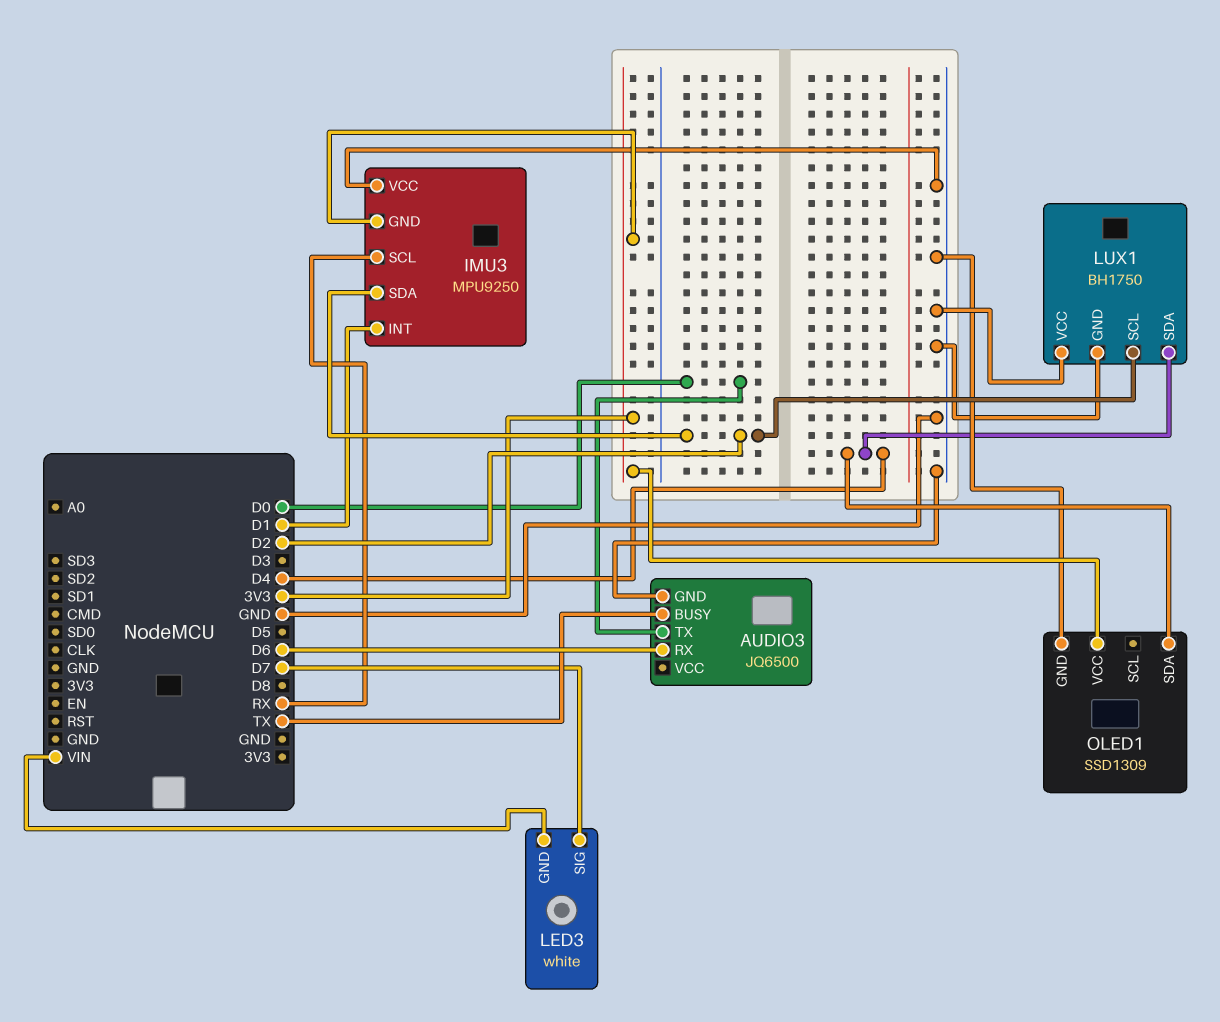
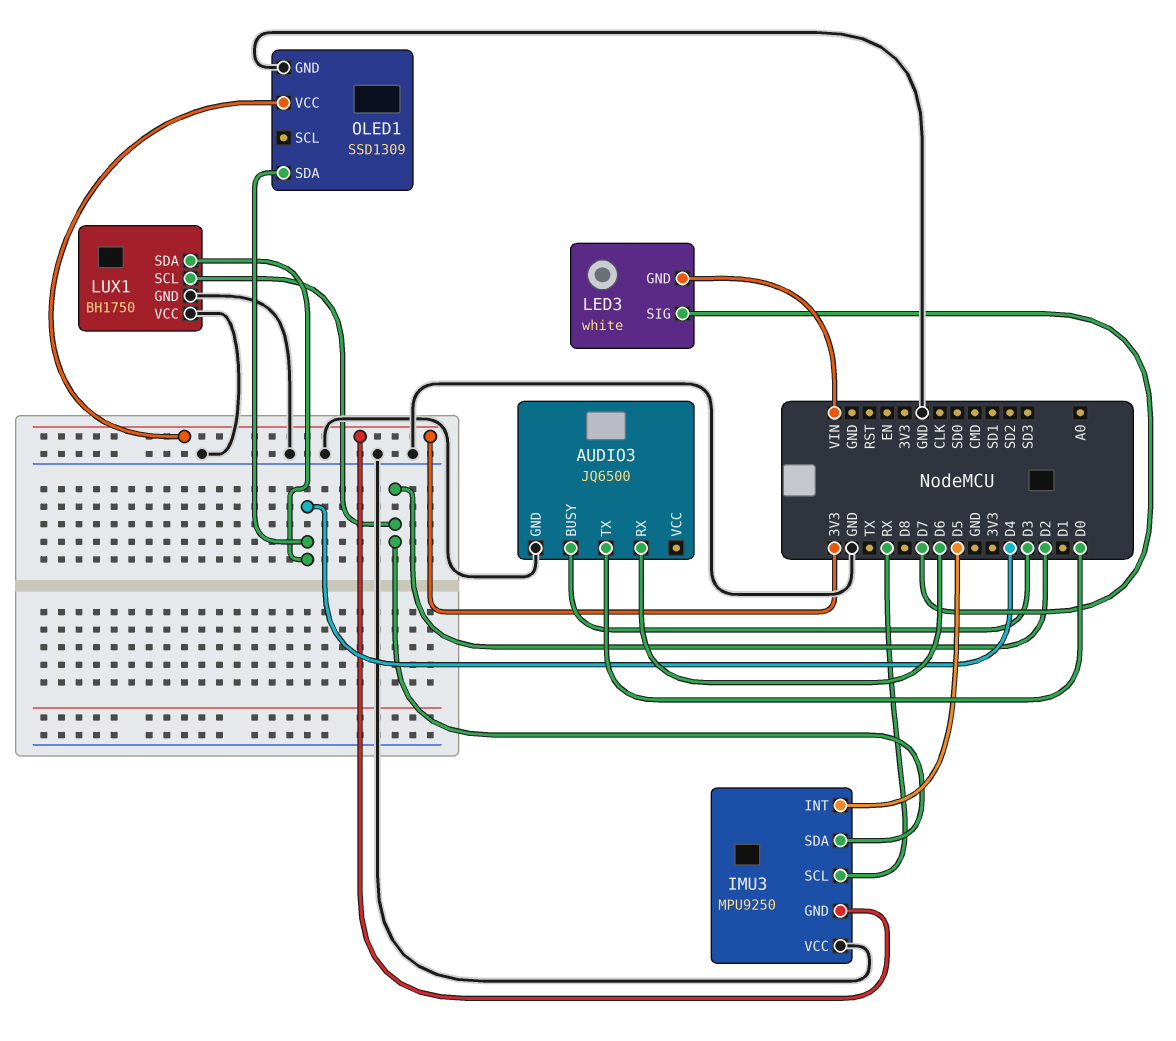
AUDIO3 pin BUSY: TX -> D3
IMU3 pin INT: D1 -> D5

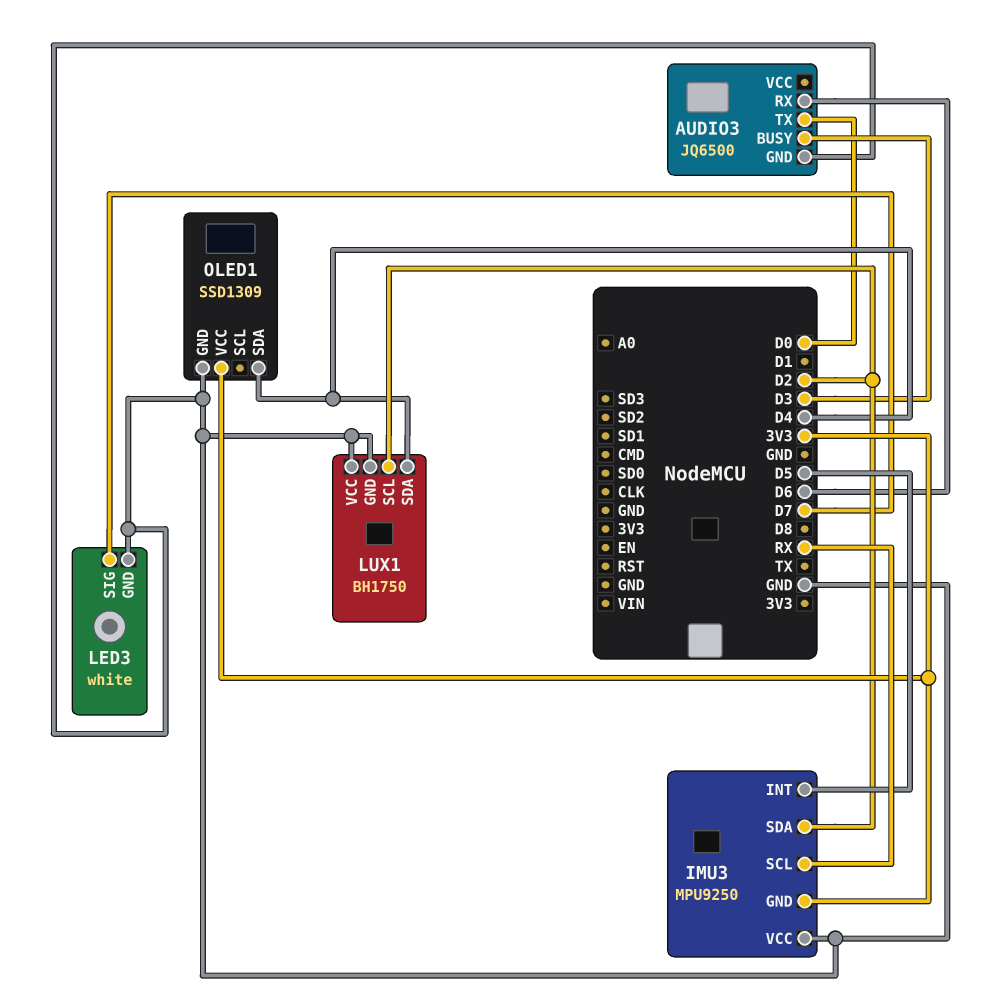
LED3 pin GND: VIN -> GND

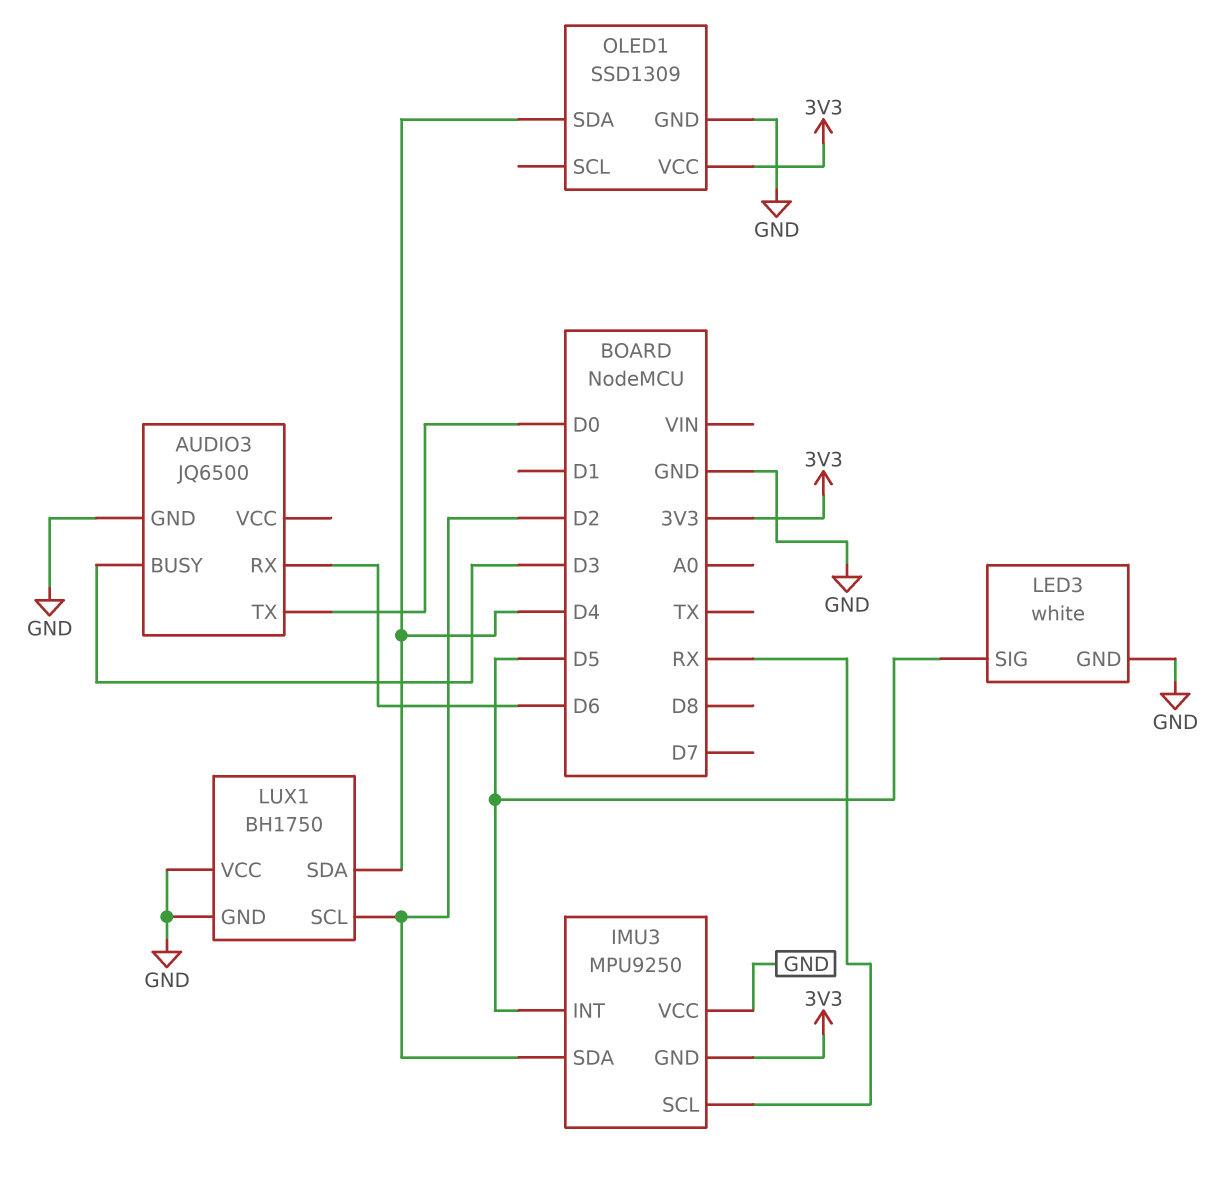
LED3 pin SIG: D7 -> D5

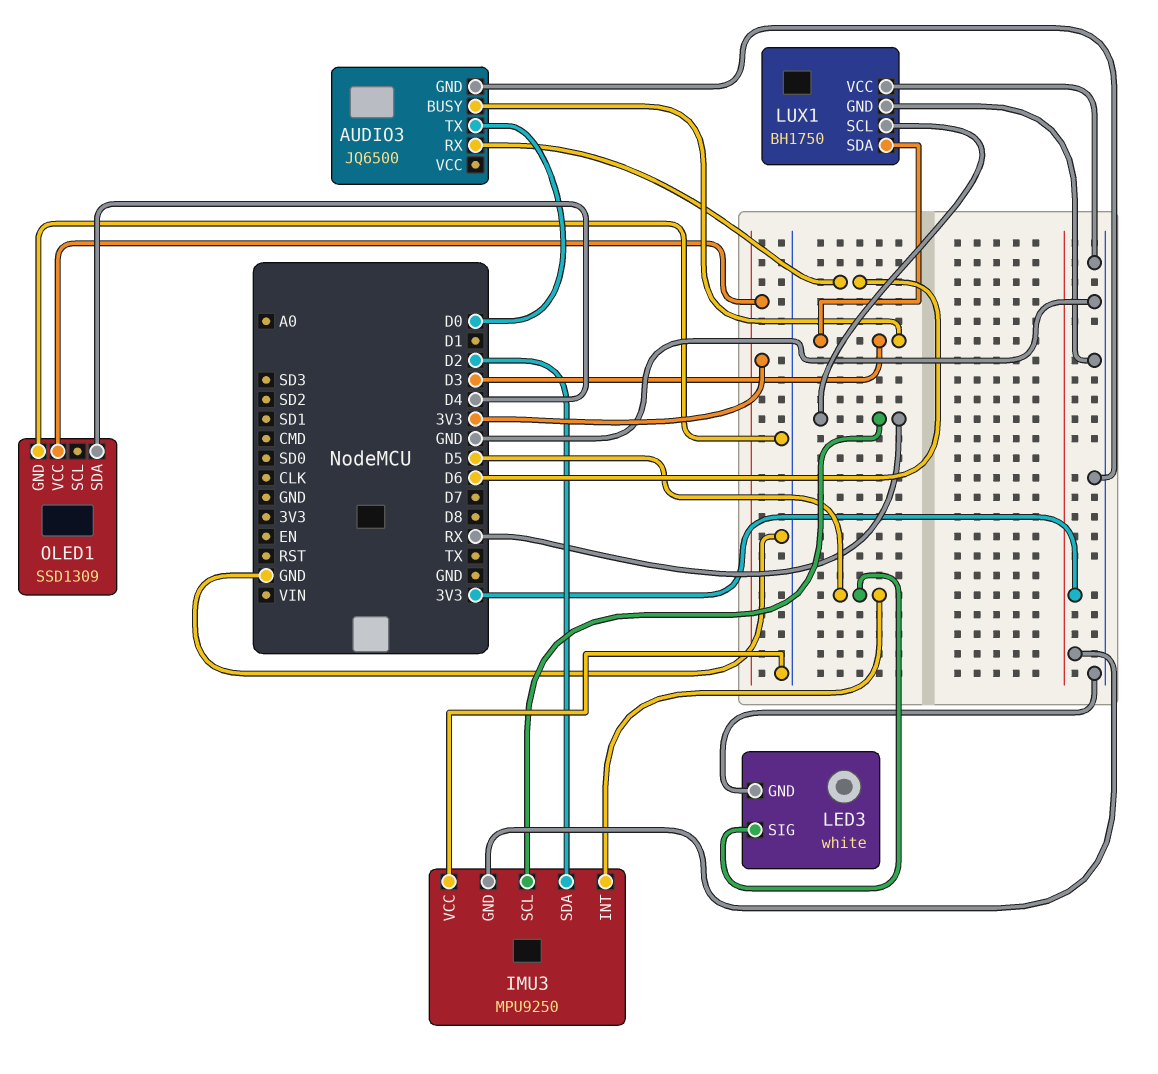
LUX1 pin SCL: D2 -> RX
LUX1 pin SDA: D4 -> D3

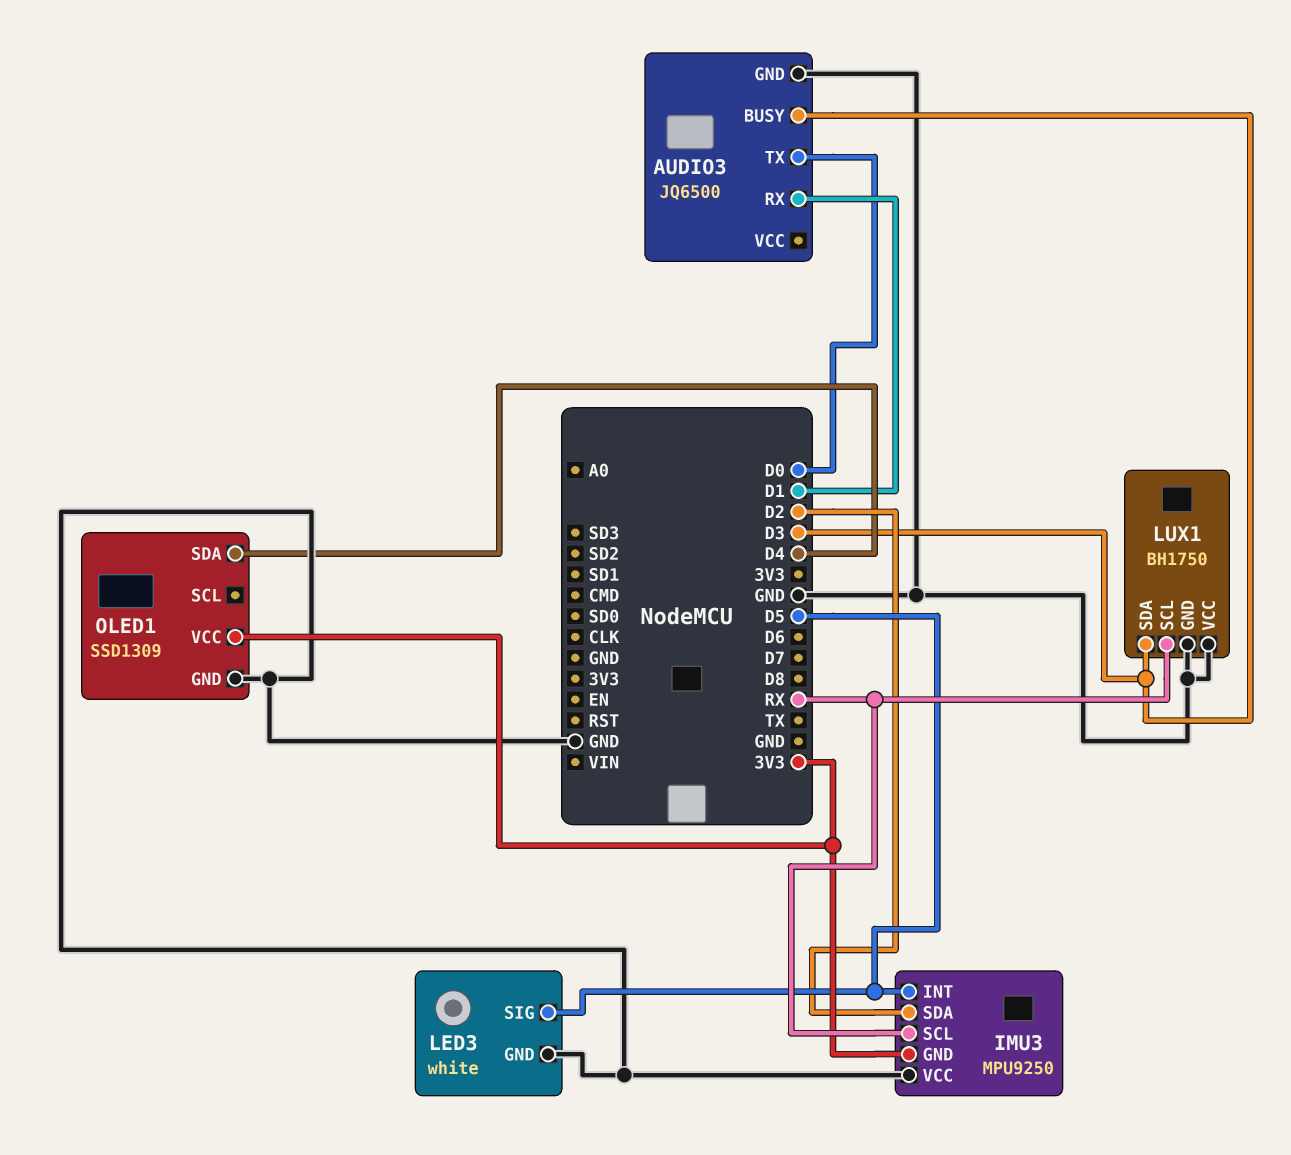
AUDIO3 pin RX: D6 -> D1

